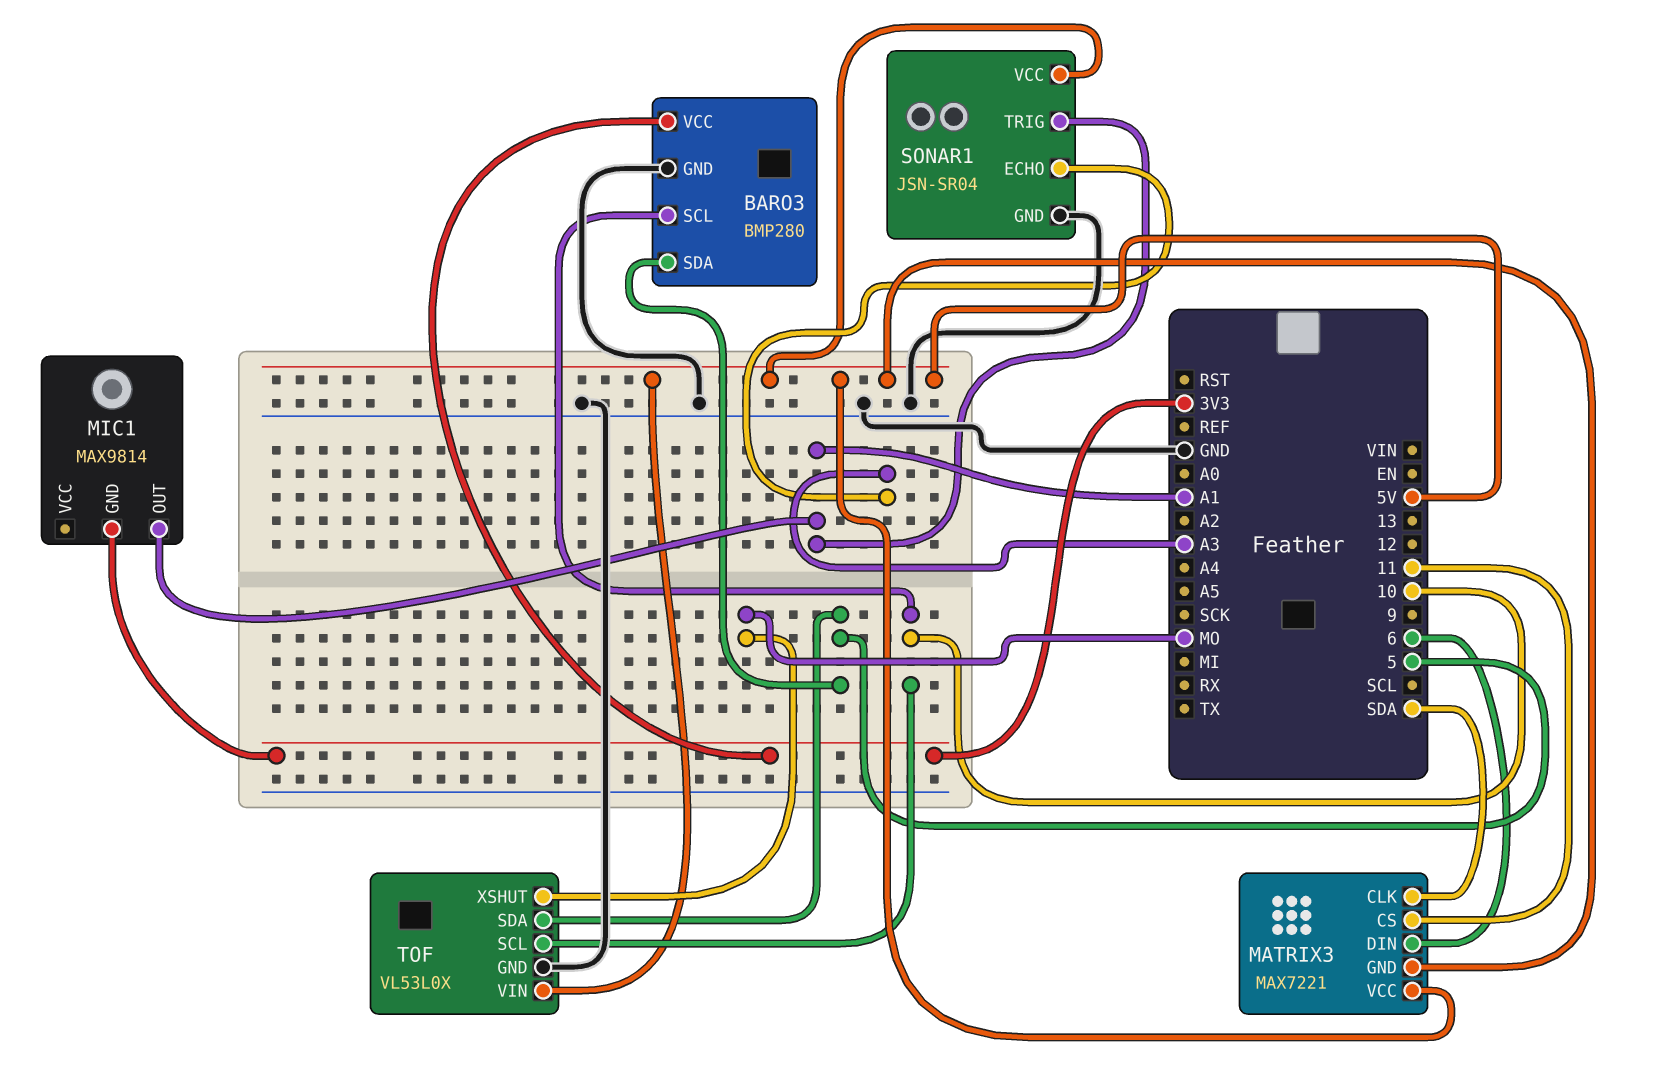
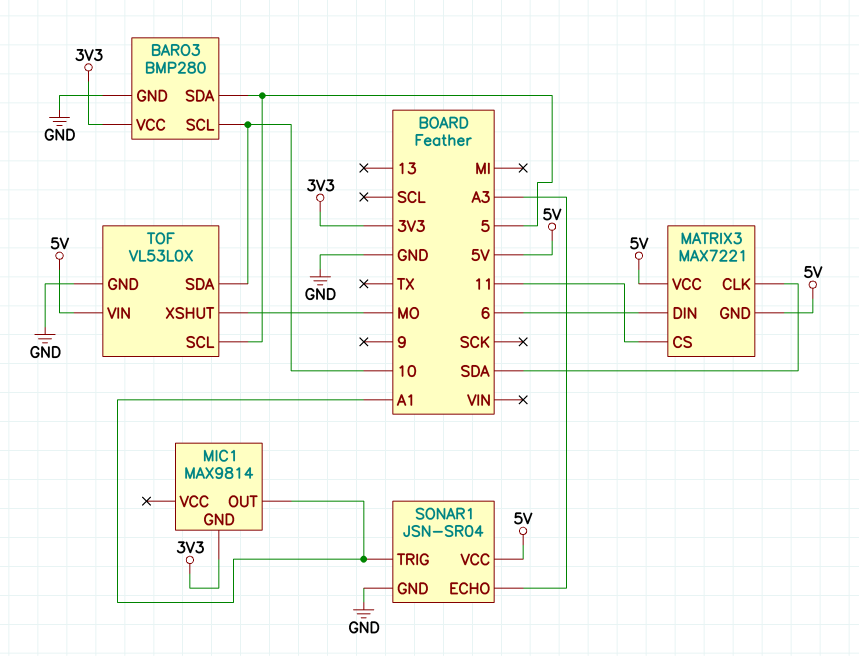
TOF pin SCL: 10 -> 5
TOF pin SDA: 5 -> 10

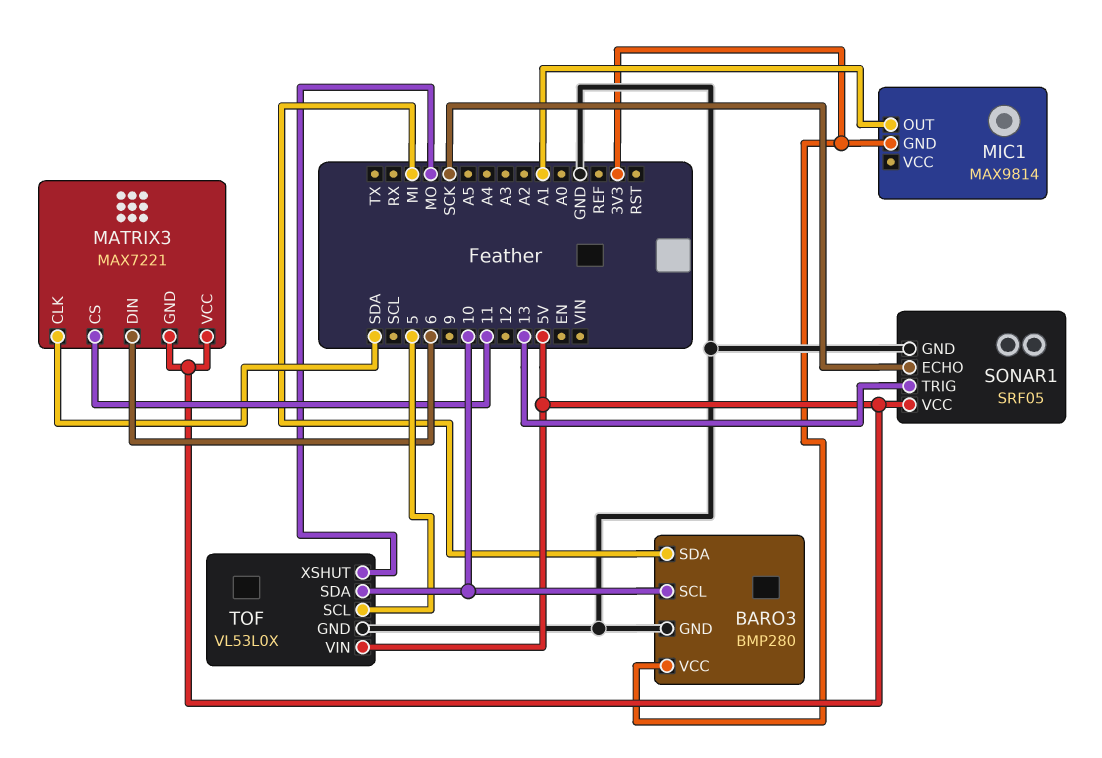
BARO3 pin SDA: 5 -> MI
SONAR1: JSN-SR04 -> SRF05
SONAR1 pin ECHO: A3 -> SCK
SONAR1 pin TRIG: A1 -> 13

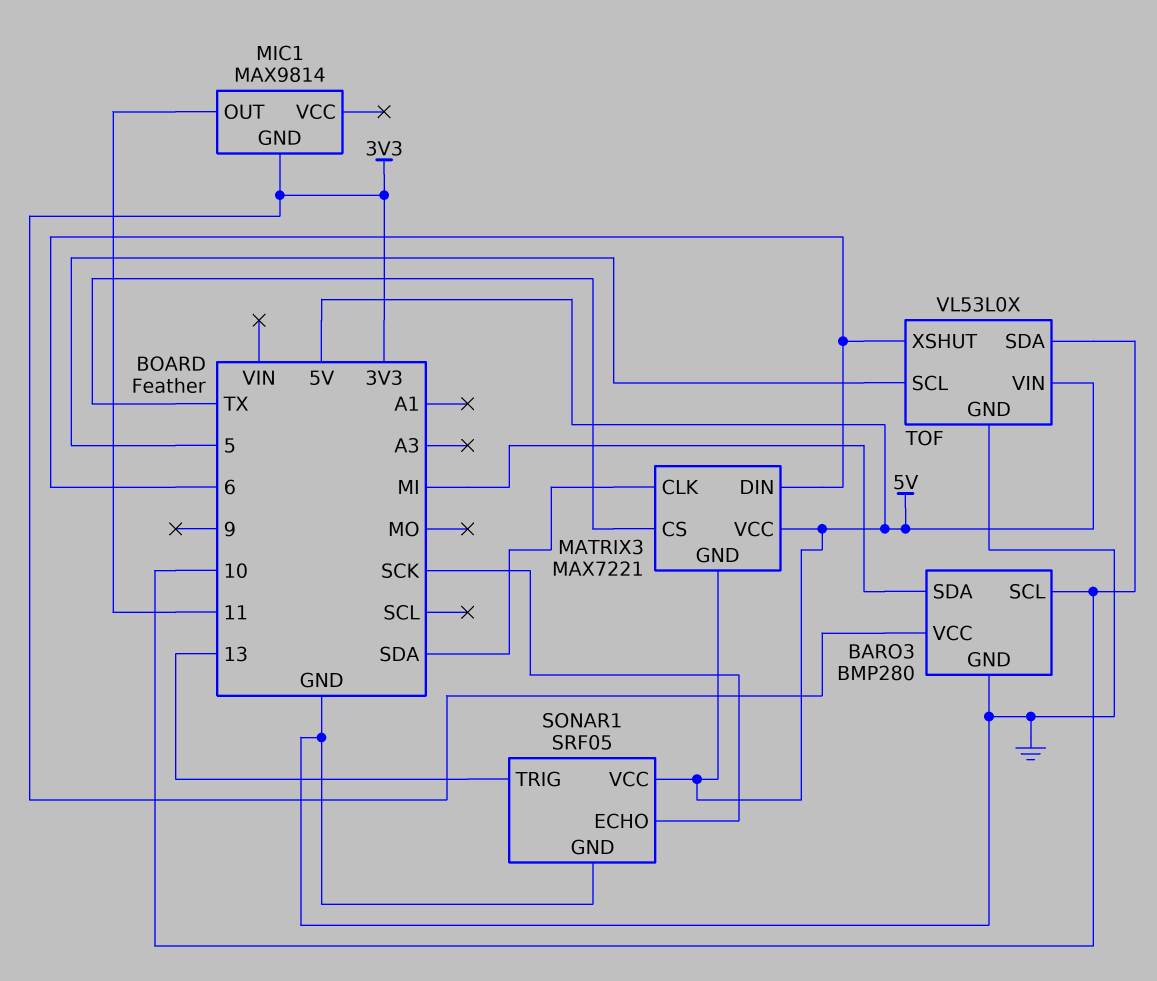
MATRIX3 pin CS: 11 -> TX
MIC1 pin OUT: A1 -> 11
TOF pin XSHUT: MO -> 6

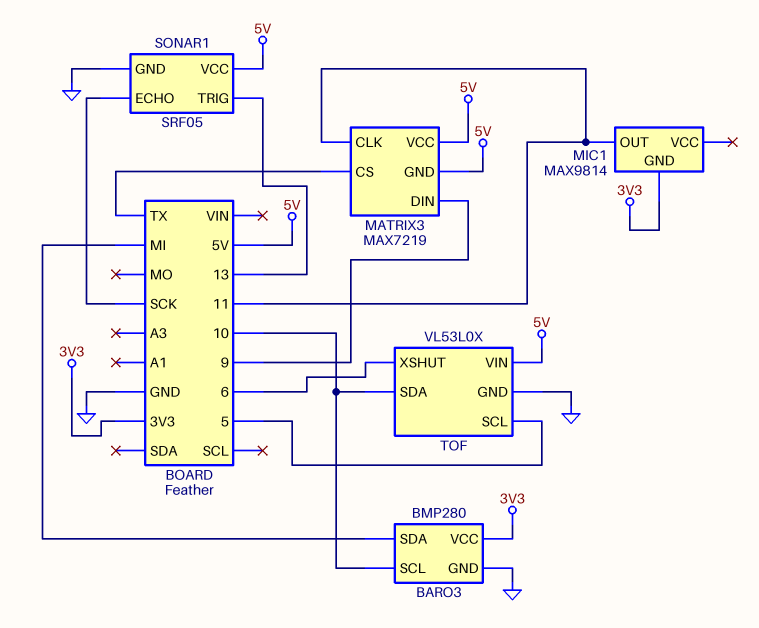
MATRIX3: MAX7221 -> MAX7219
MATRIX3 pin CLK: SDA -> 11
MATRIX3 pin DIN: 6 -> 9

